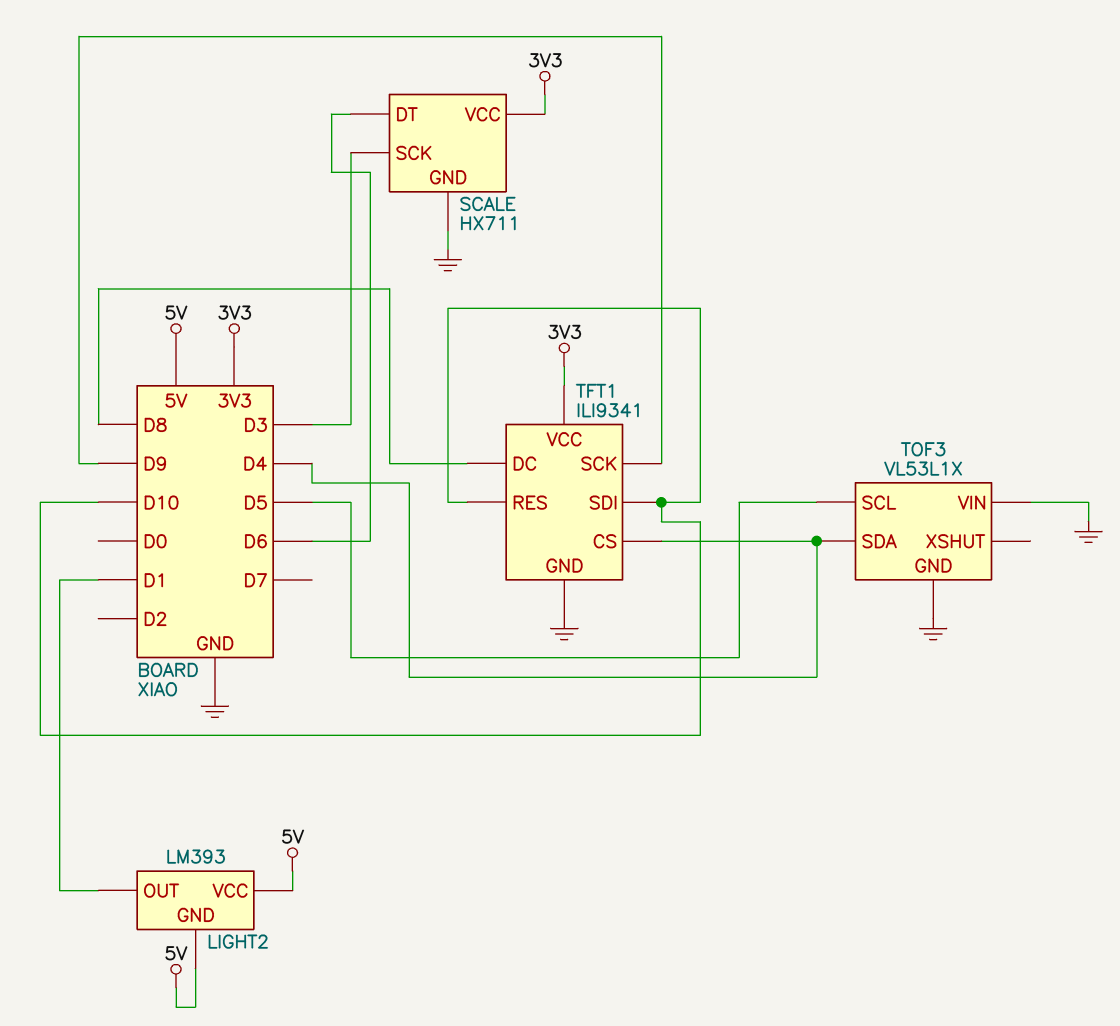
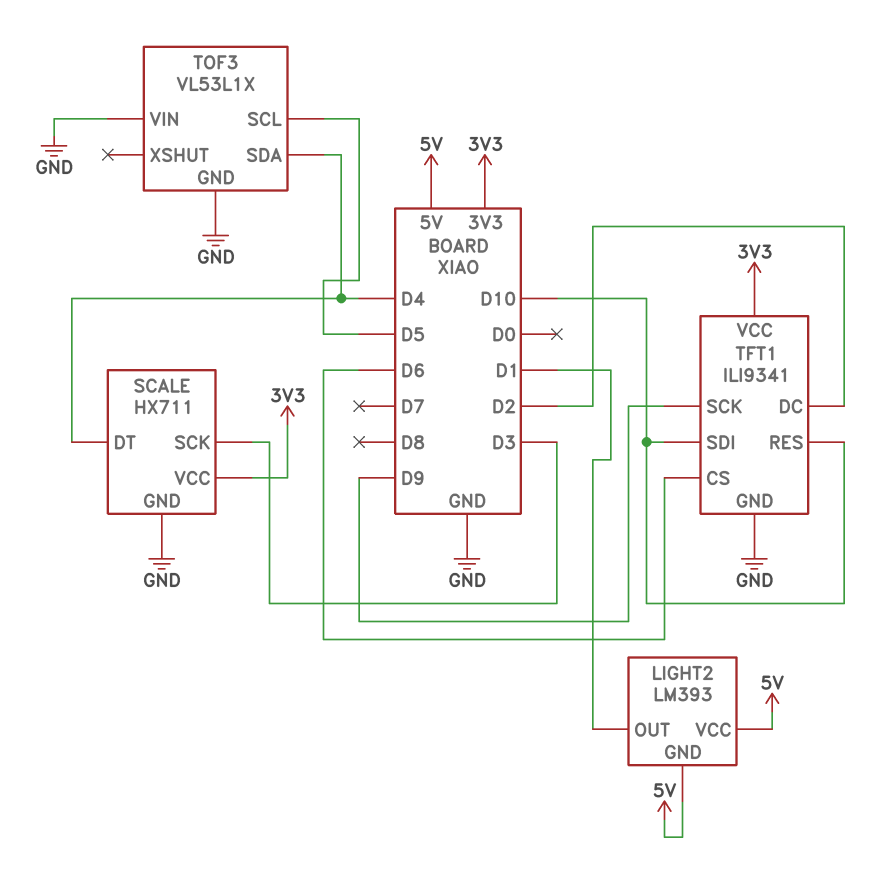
SCALE pin DT: D6 -> D4
TFT1 pin CS: D4 -> D6
TFT1 pin DC: D8 -> D2

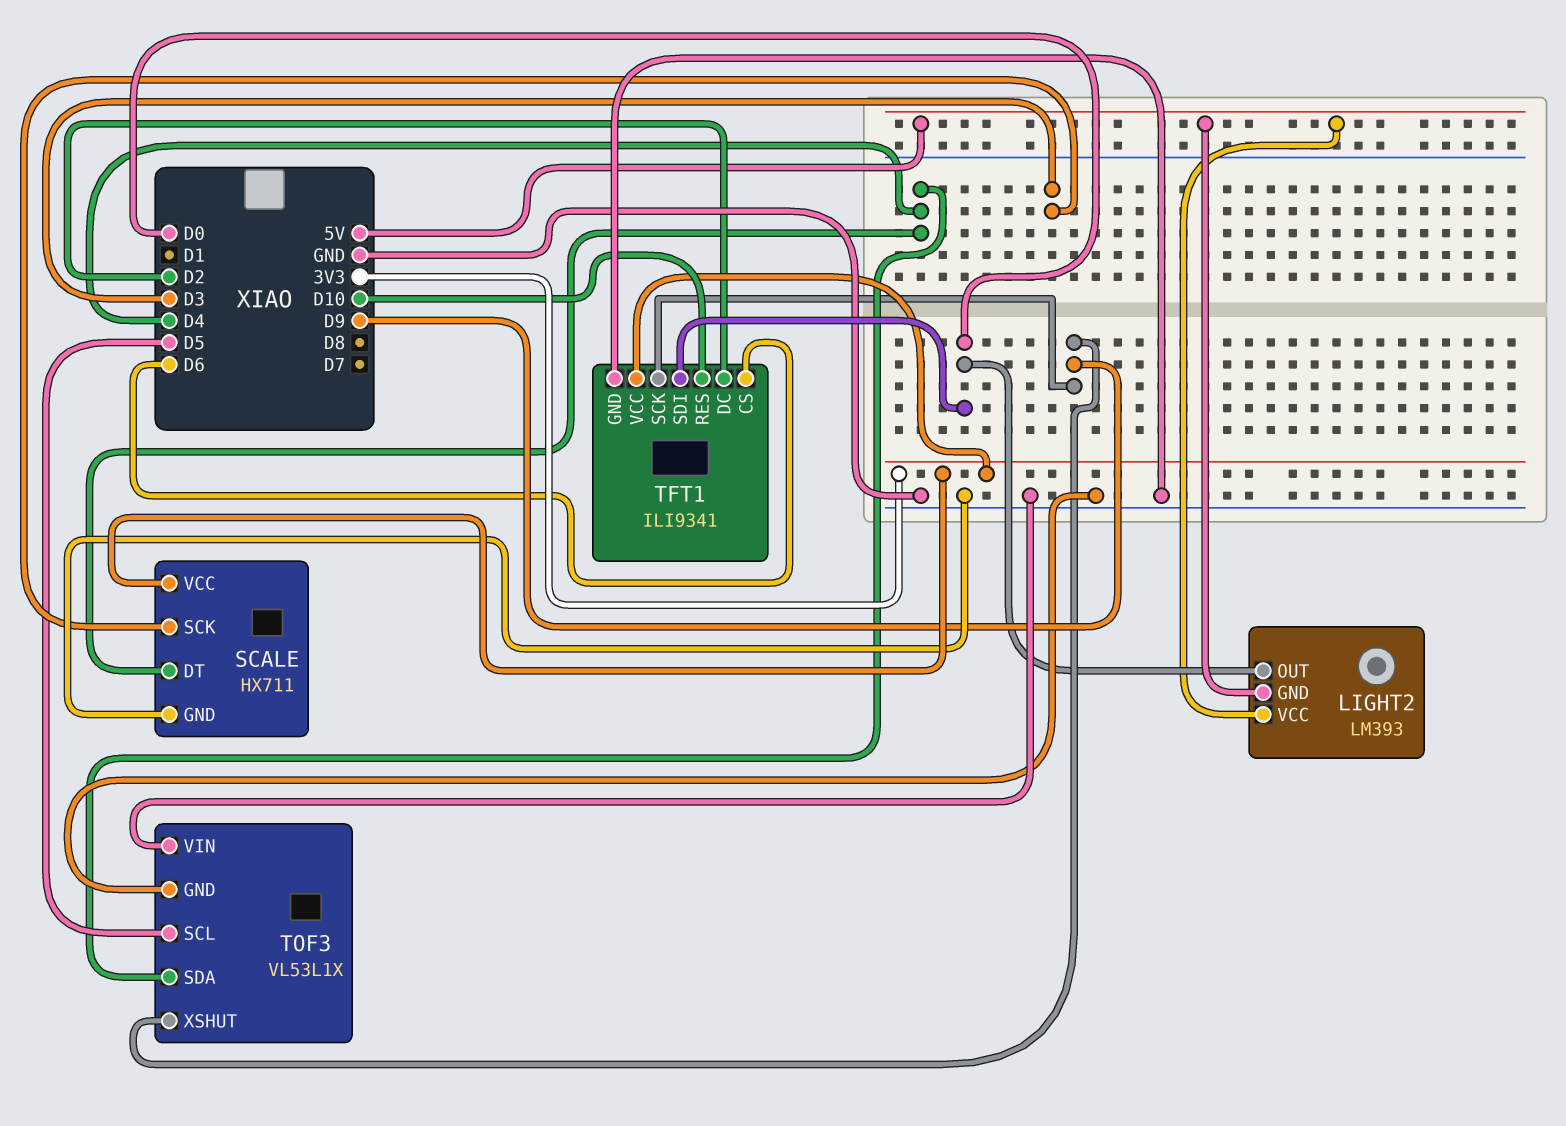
LIGHT2 pin OUT: D1 -> D0
TFT1 pin SDI: D10 -> D0
TOF3 pin XSHUT: none -> D9

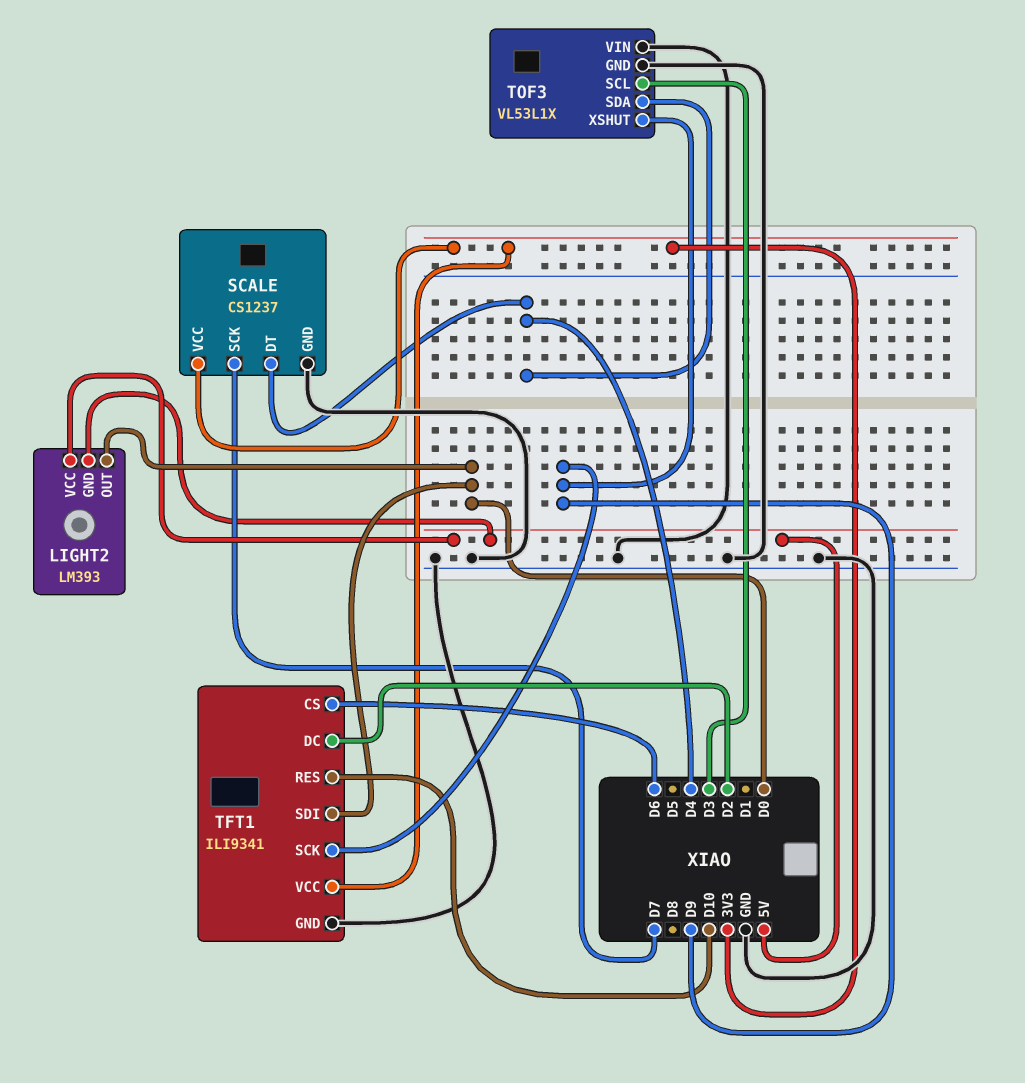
SCALE: HX711 -> CS1237
SCALE pin SCK: D3 -> D7
TOF3 pin SCL: D5 -> D3

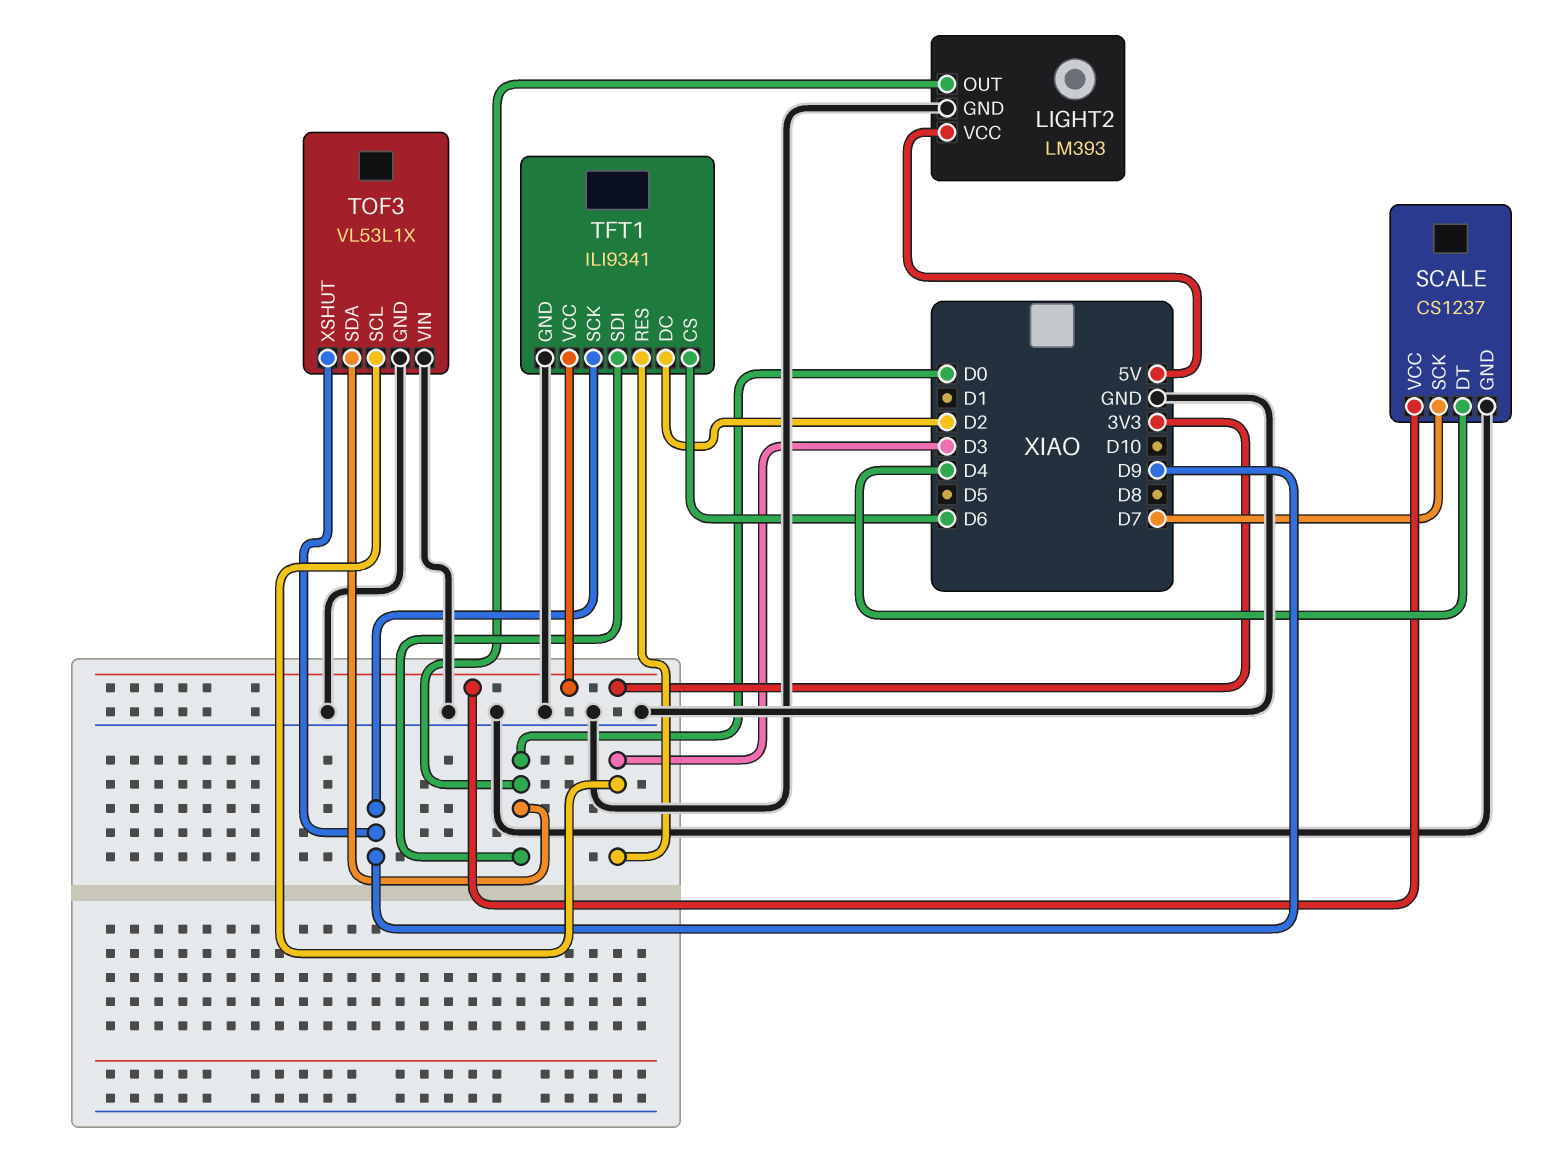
LIGHT2 pin GND: 5V -> GND
TFT1 pin RES: D10 -> D3
TOF3 pin SDA: D4 -> D0

